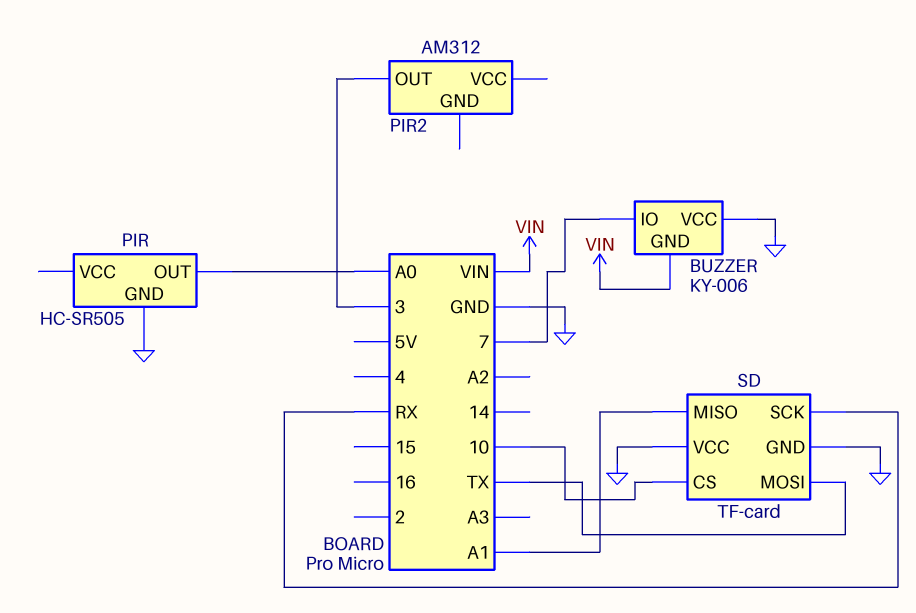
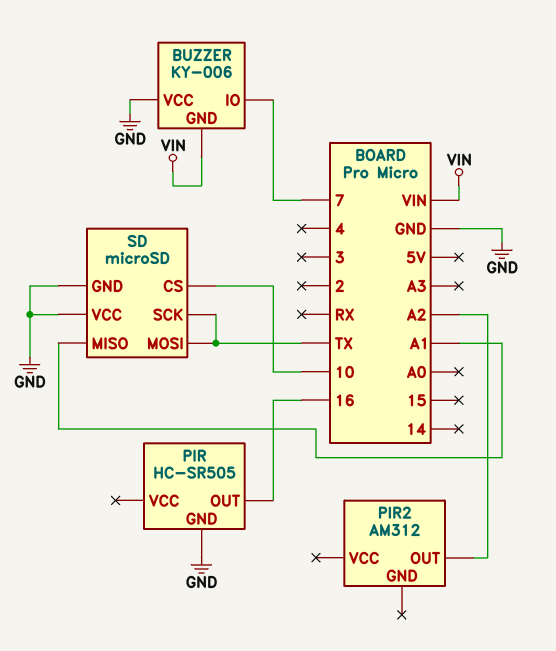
PIR pin OUT: A0 -> 16
PIR2 pin OUT: 3 -> A2
SD: TF-card -> microSD
SD pin SCK: RX -> TX

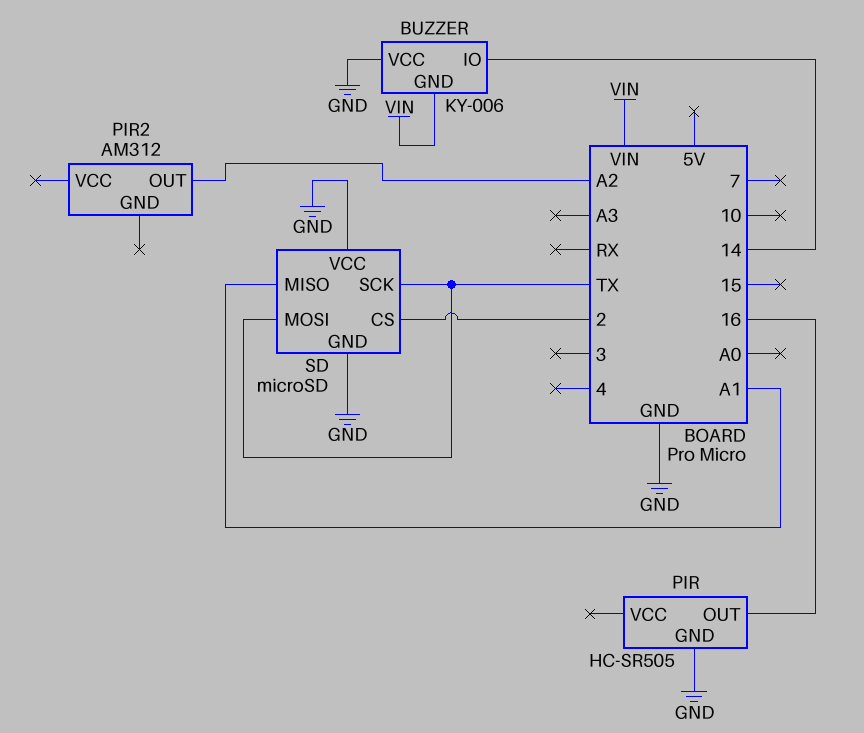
BUZZER pin IO: 7 -> 14
SD pin CS: 10 -> 2

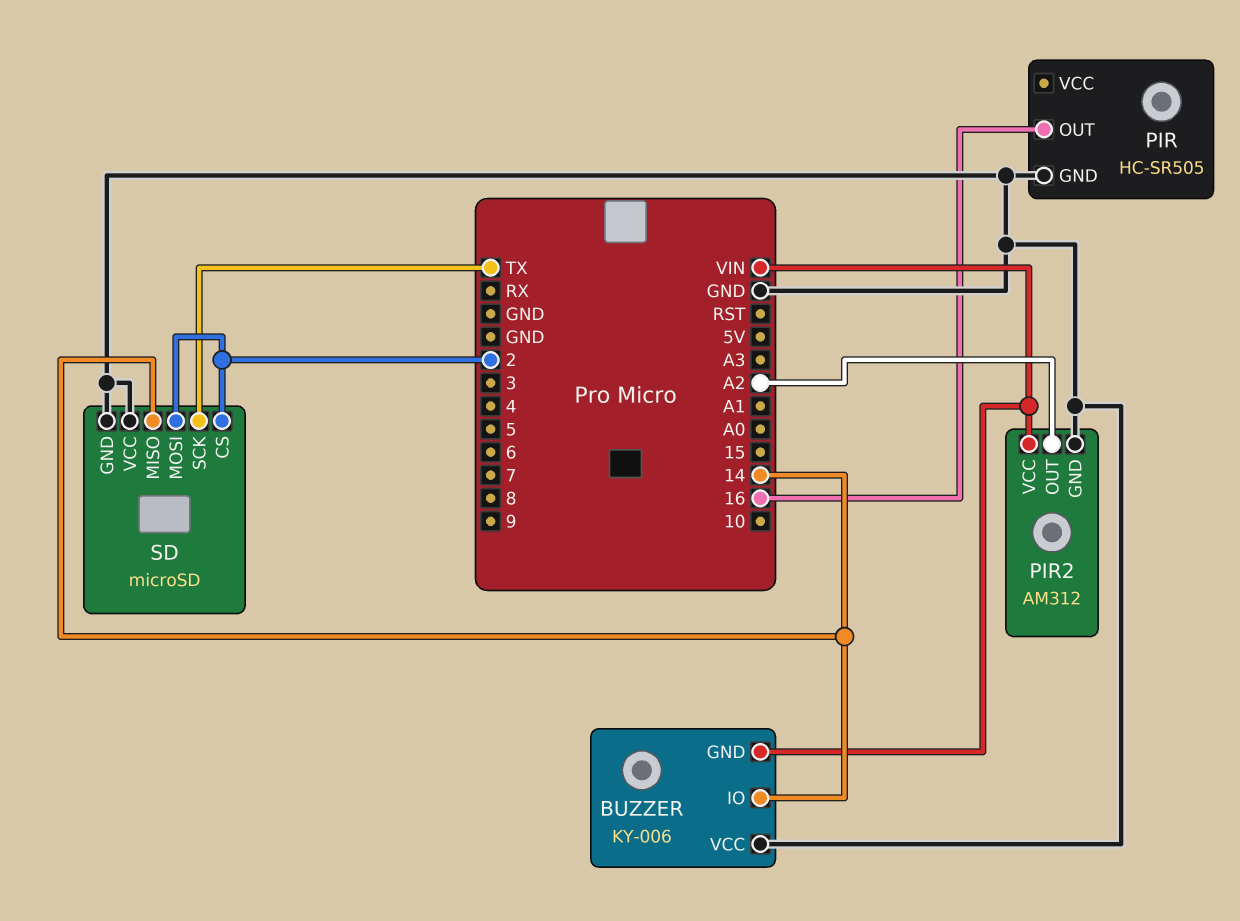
PIR2 pin GND: none -> GND
PIR2 pin VCC: none -> VIN
SD pin MISO: A1 -> 14
SD pin MOSI: TX -> 2

